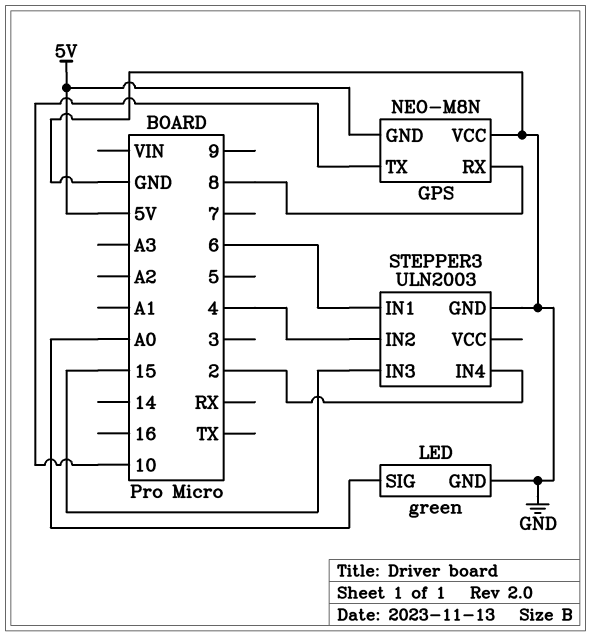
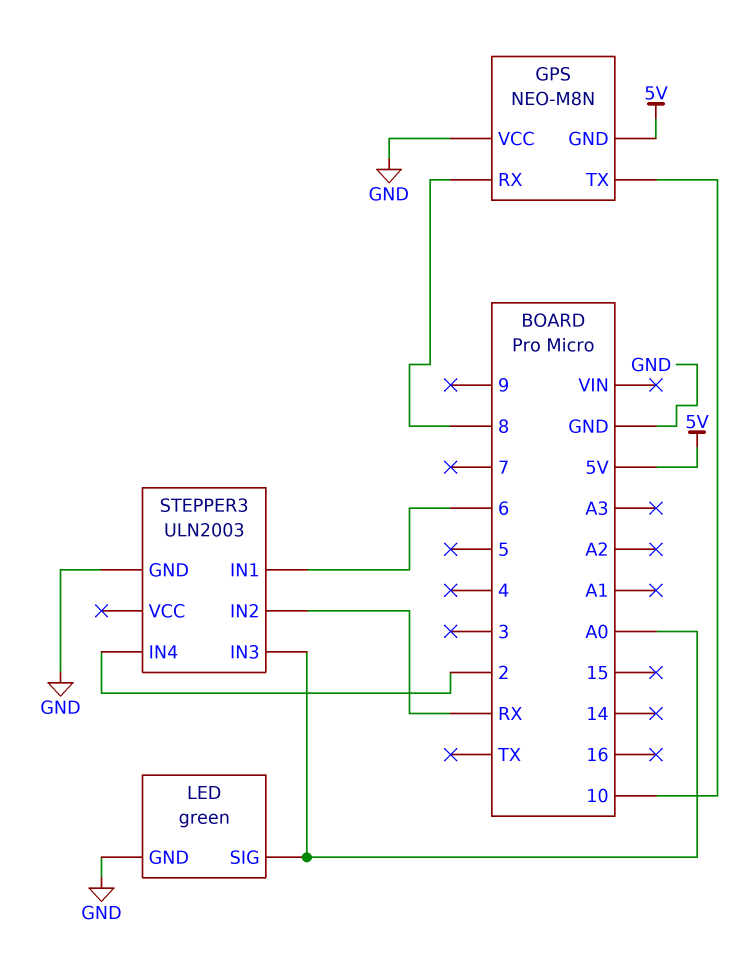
STEPPER3 pin IN2: 4 -> RX
STEPPER3 pin IN3: 15 -> A0

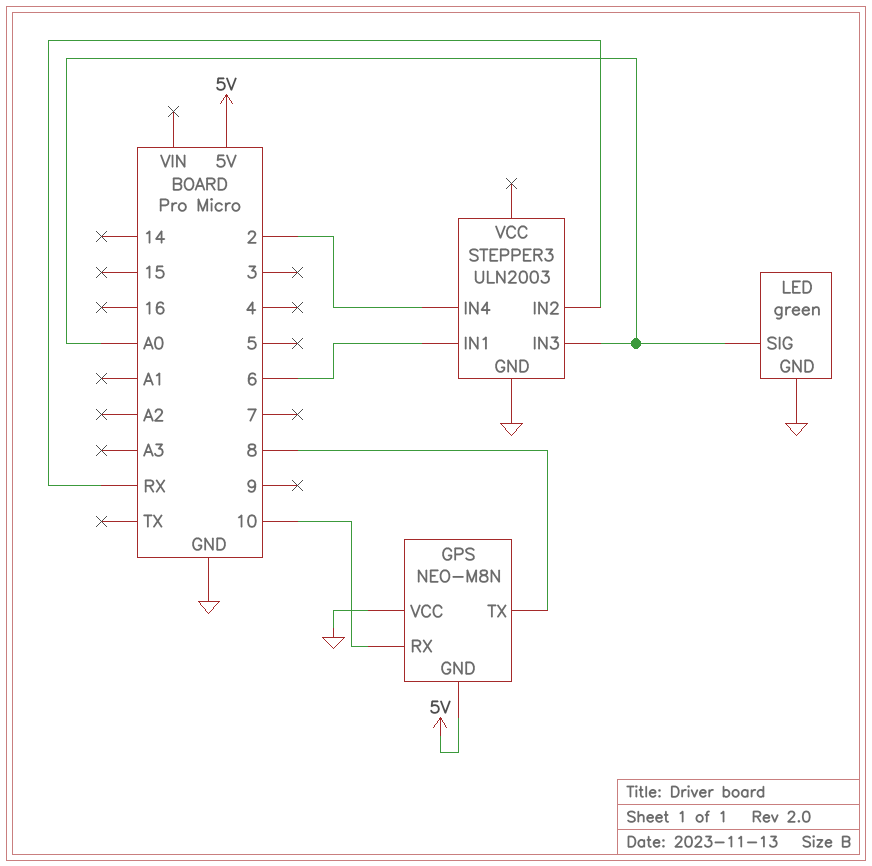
GPS pin RX: 8 -> 10
GPS pin TX: 10 -> 8

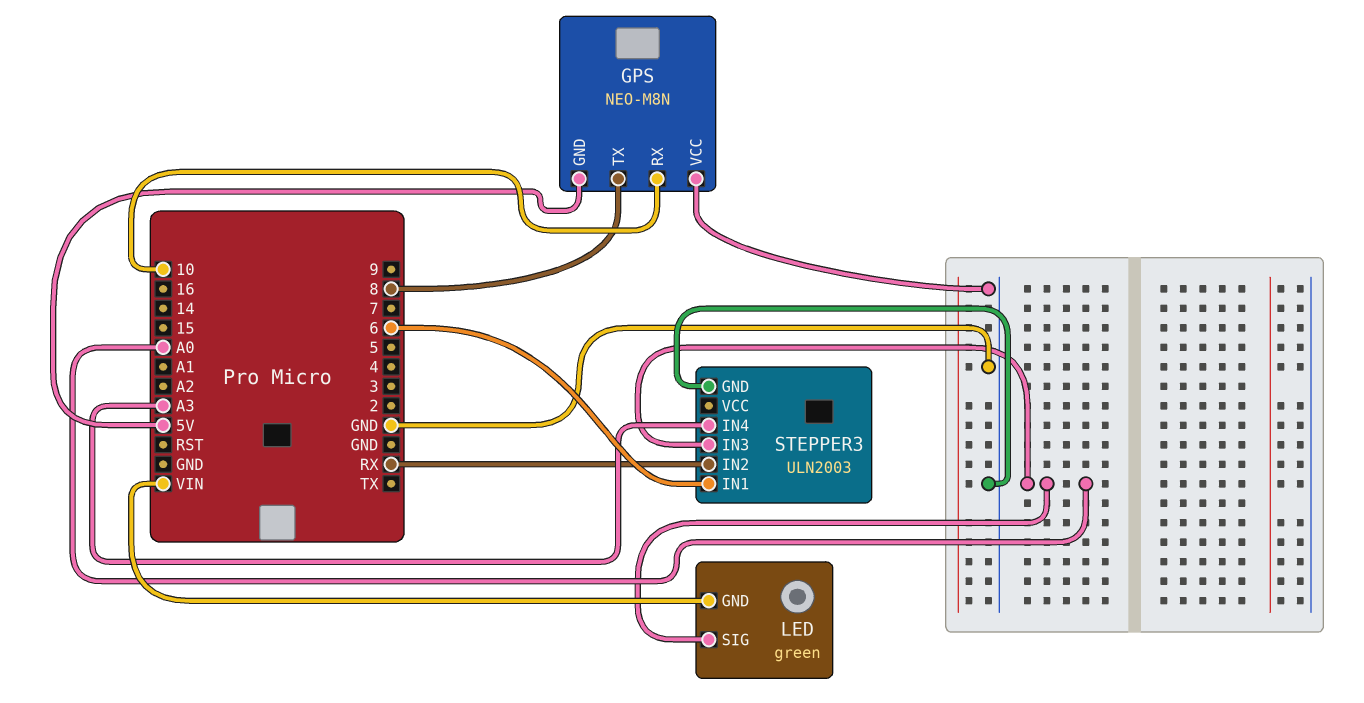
LED pin GND: GND -> VIN
STEPPER3 pin IN4: 2 -> A3

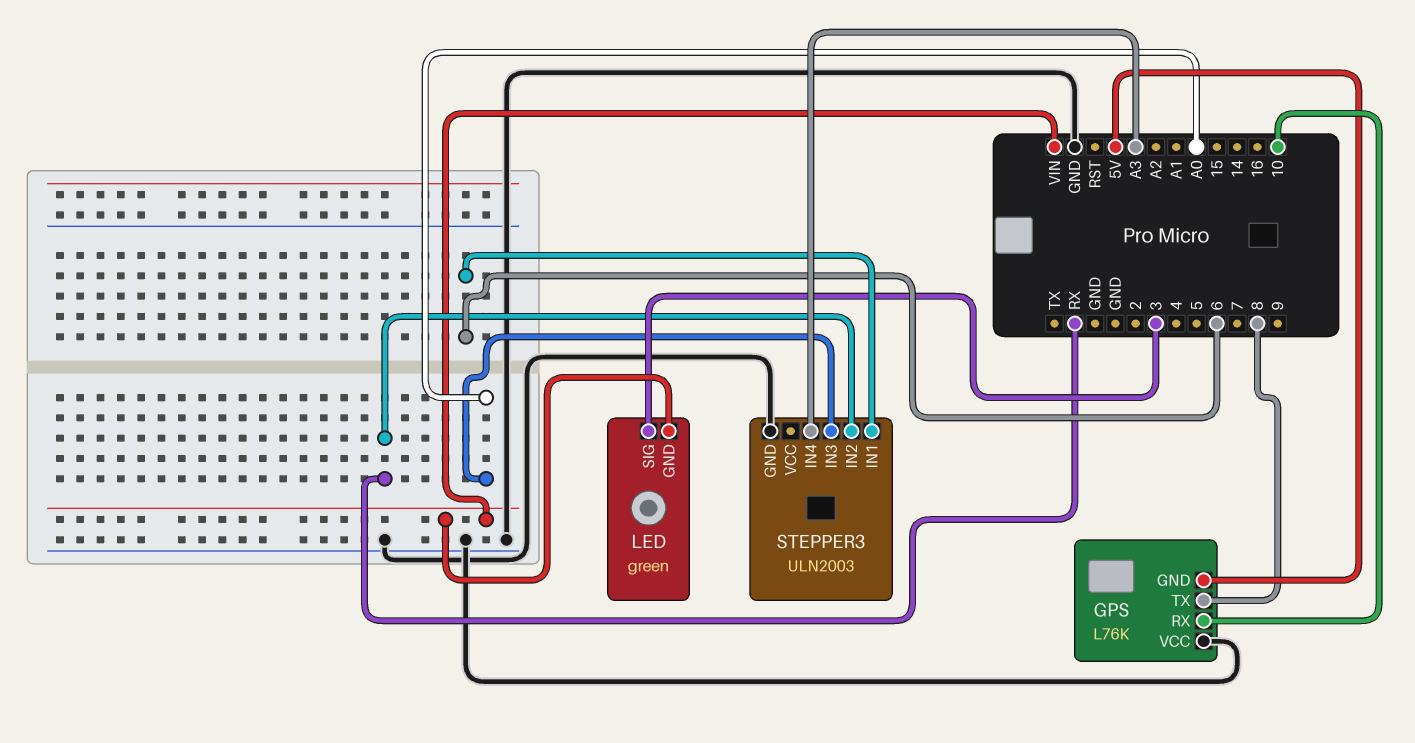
GPS: NEO-M8N -> L76K
LED pin SIG: A0 -> 3

